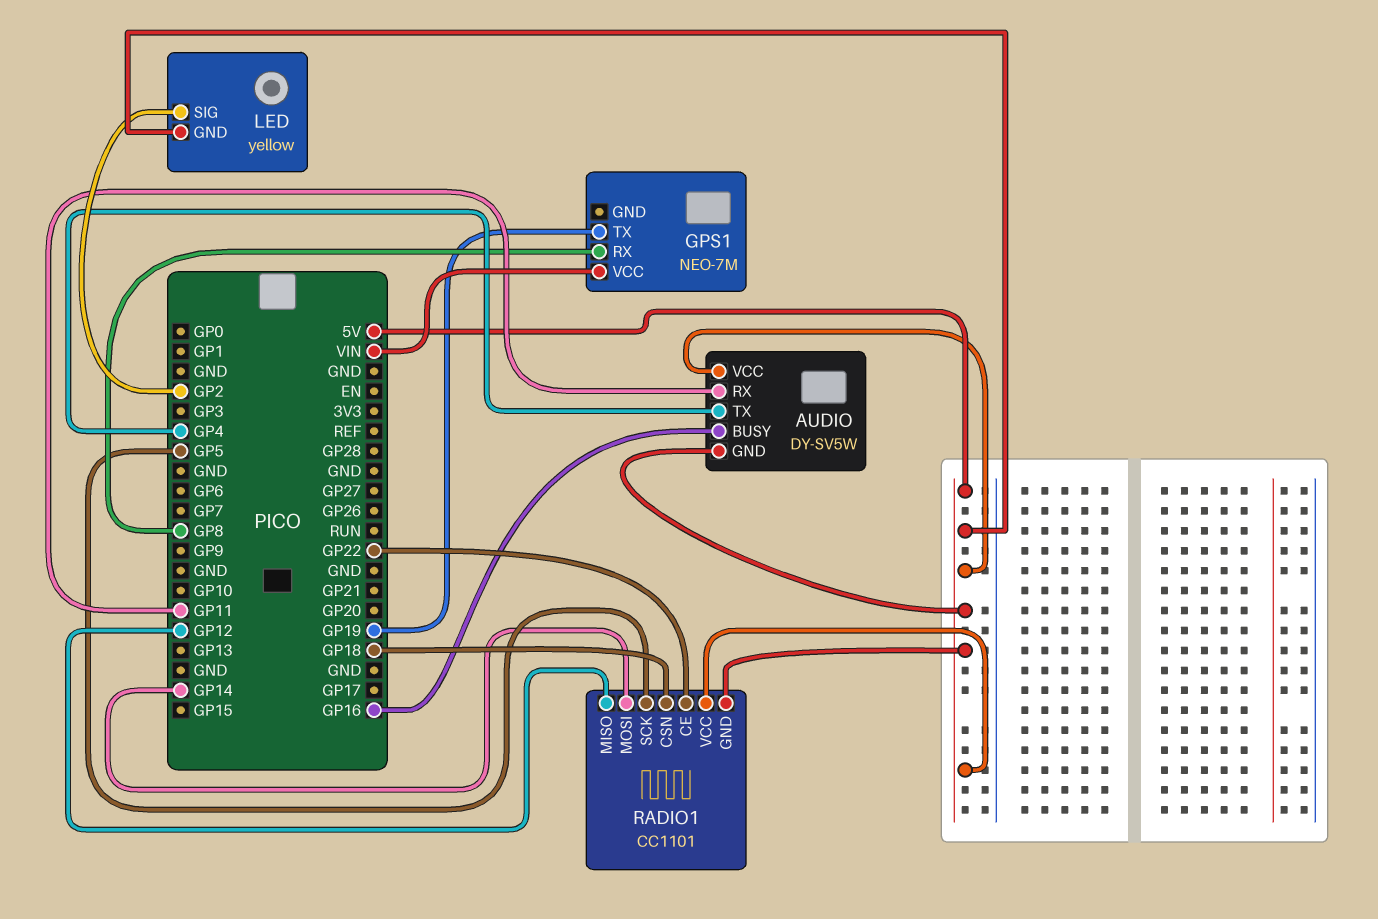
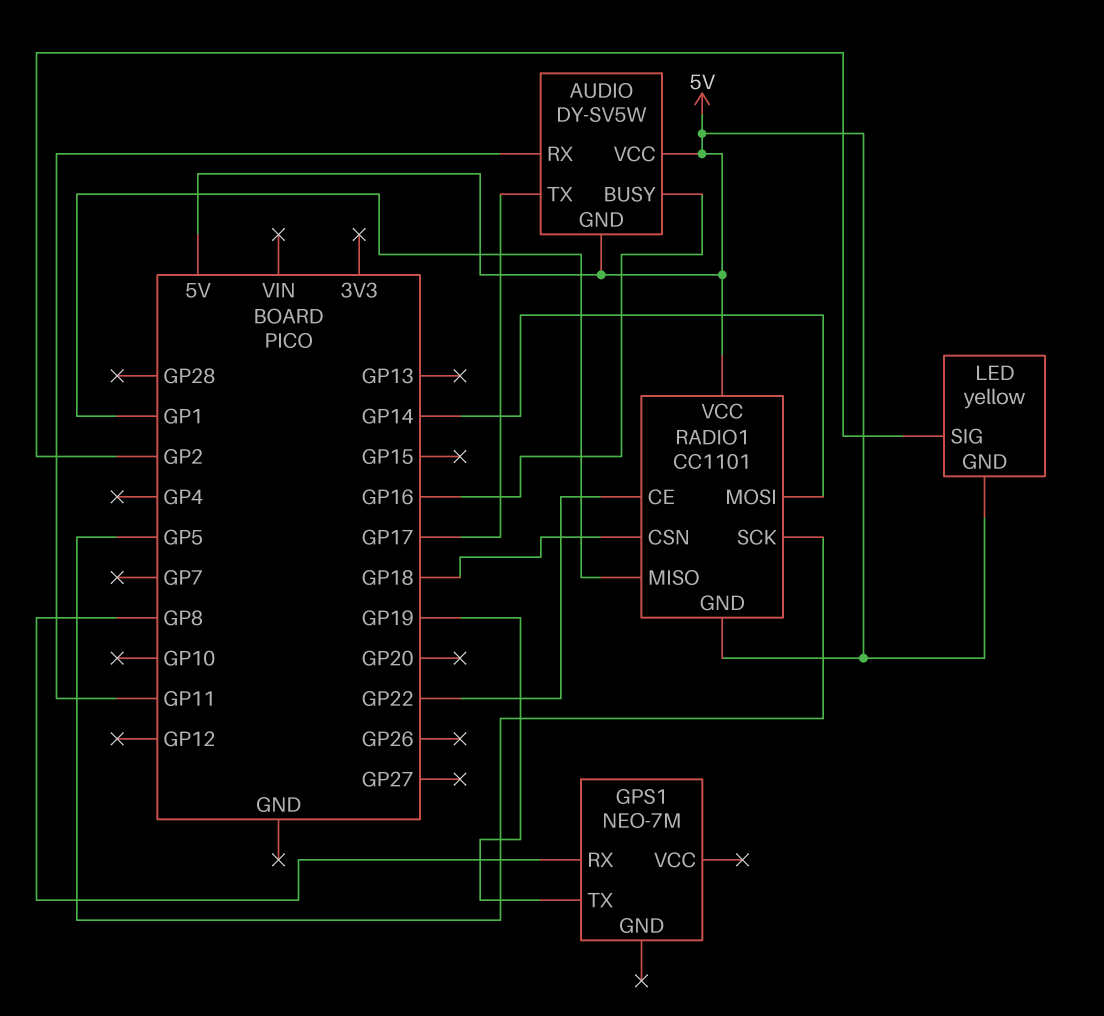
AUDIO pin TX: GP4 -> GP17
GPS1 pin VCC: VIN -> none
RADIO1 pin MISO: GP12 -> GP1

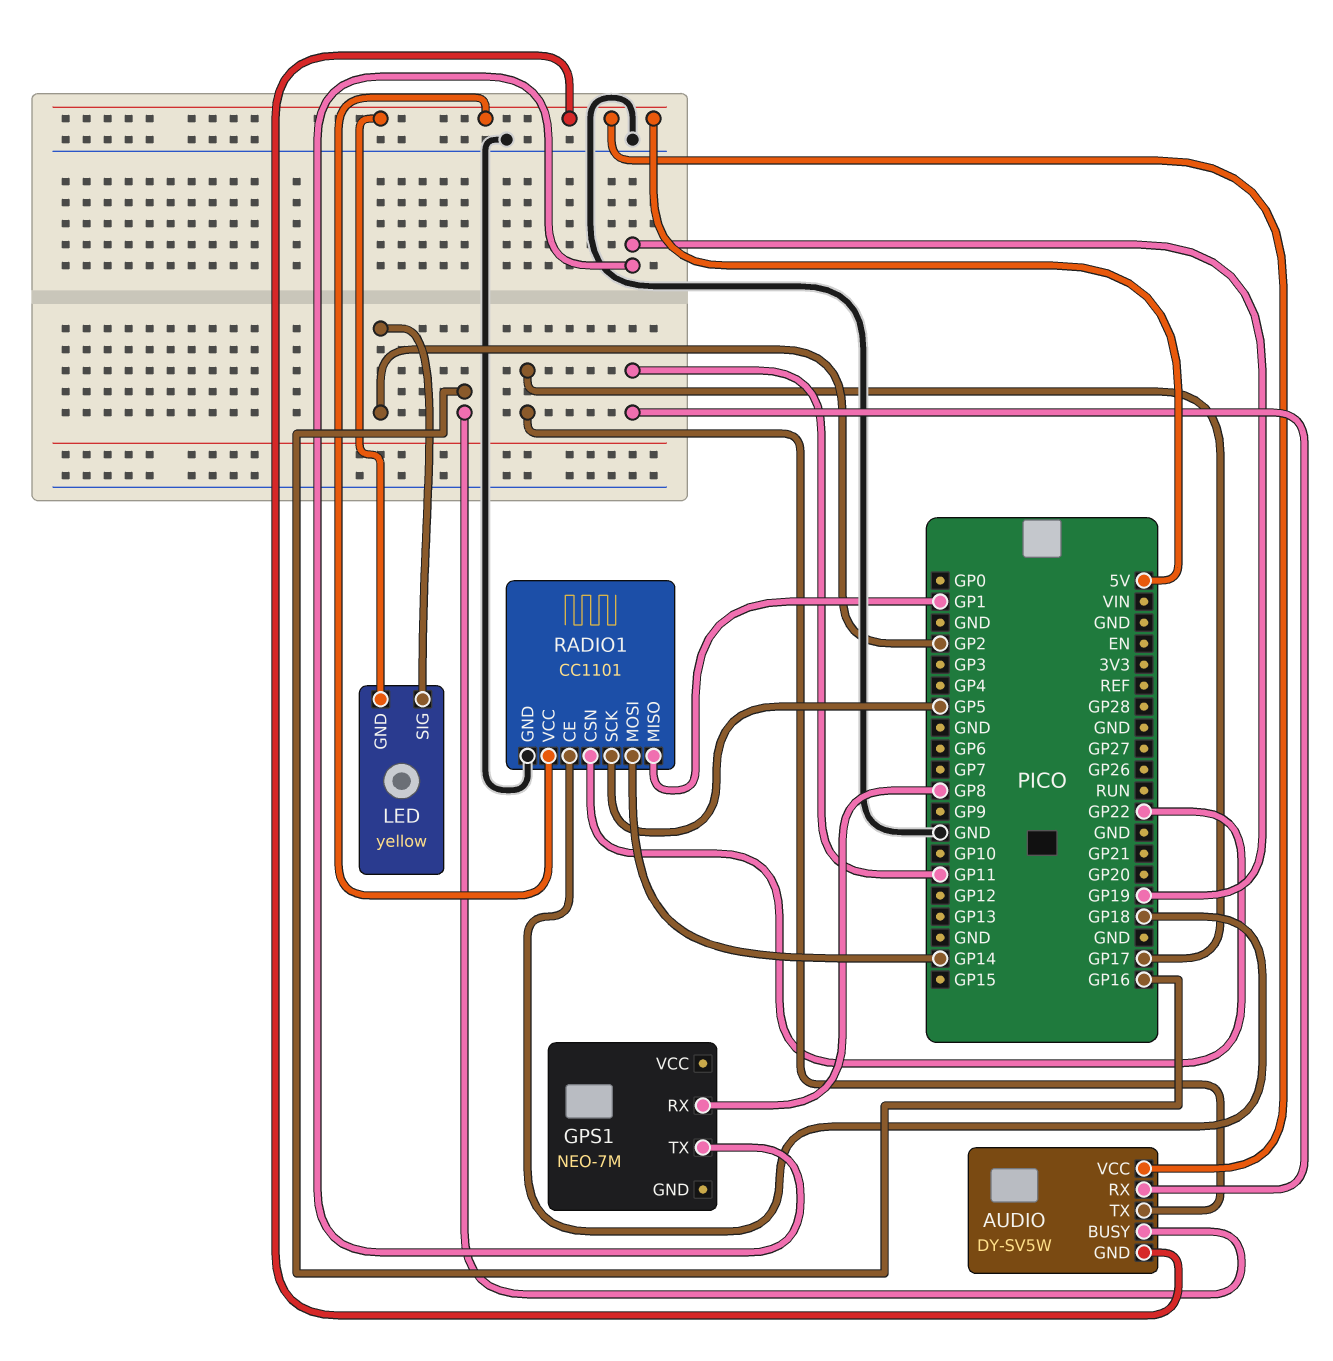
RADIO1 pin CE: GP22 -> GP18
RADIO1 pin CSN: GP18 -> GP22
RADIO1 pin GND: 5V -> GND

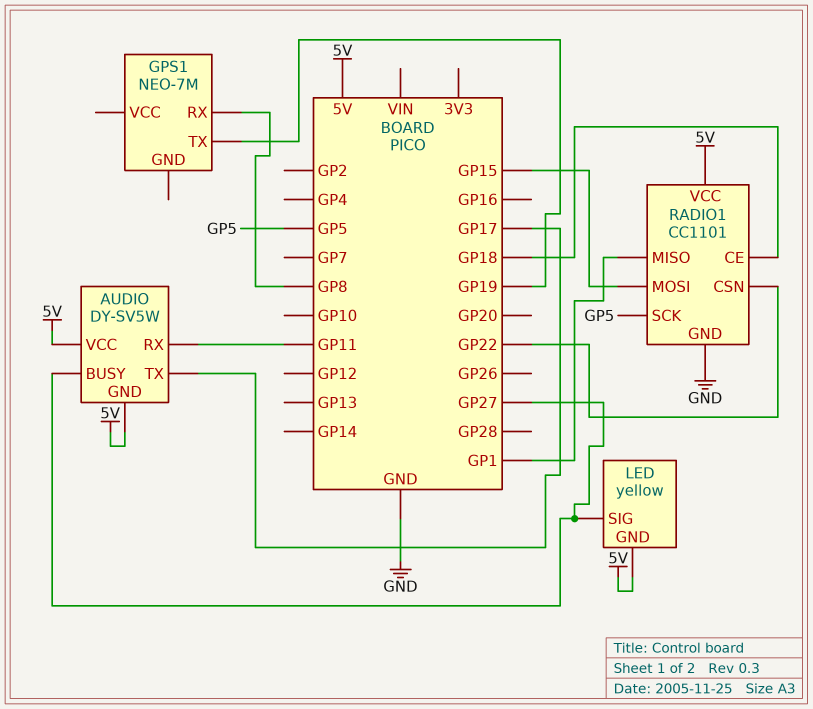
AUDIO pin BUSY: GP16 -> GP27
LED pin SIG: GP2 -> GP27
RADIO1 pin MOSI: GP14 -> GP15

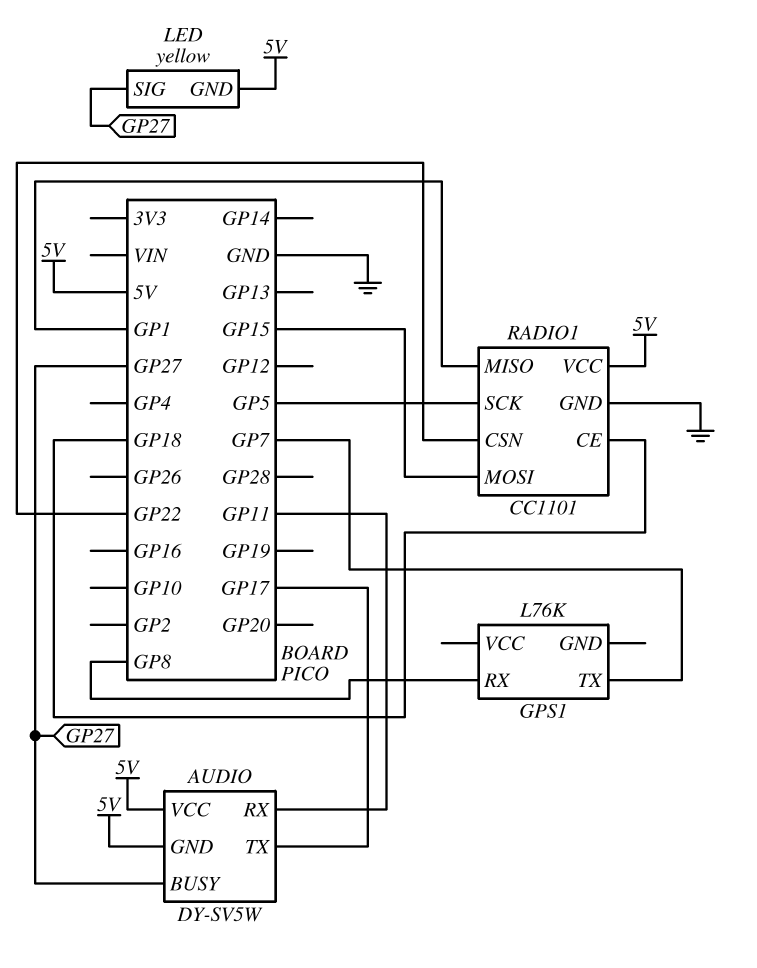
GPS1: NEO-7M -> L76K
GPS1 pin TX: GP19 -> GP7

